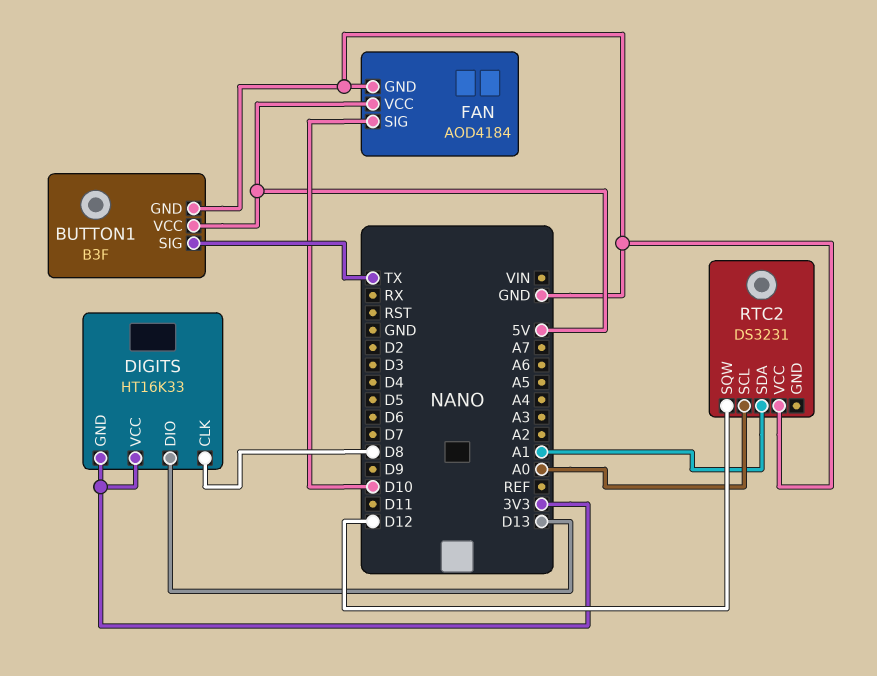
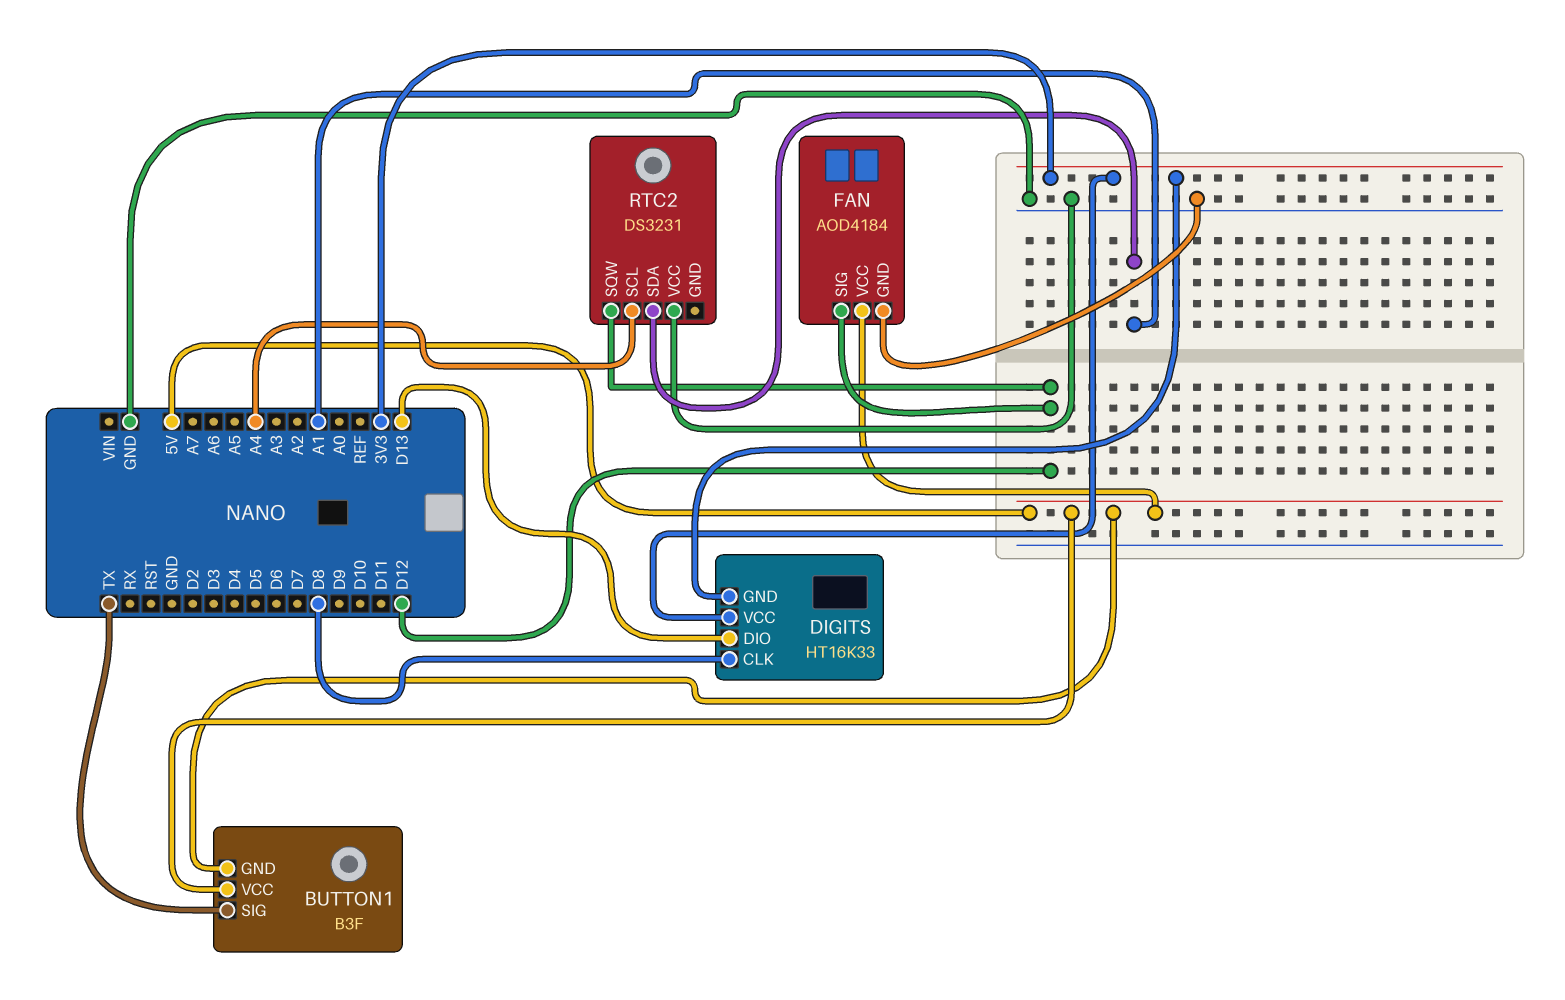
BUTTON1 pin GND: GND -> 5V
FAN pin SIG: D10 -> D12
RTC2 pin SCL: A0 -> A4

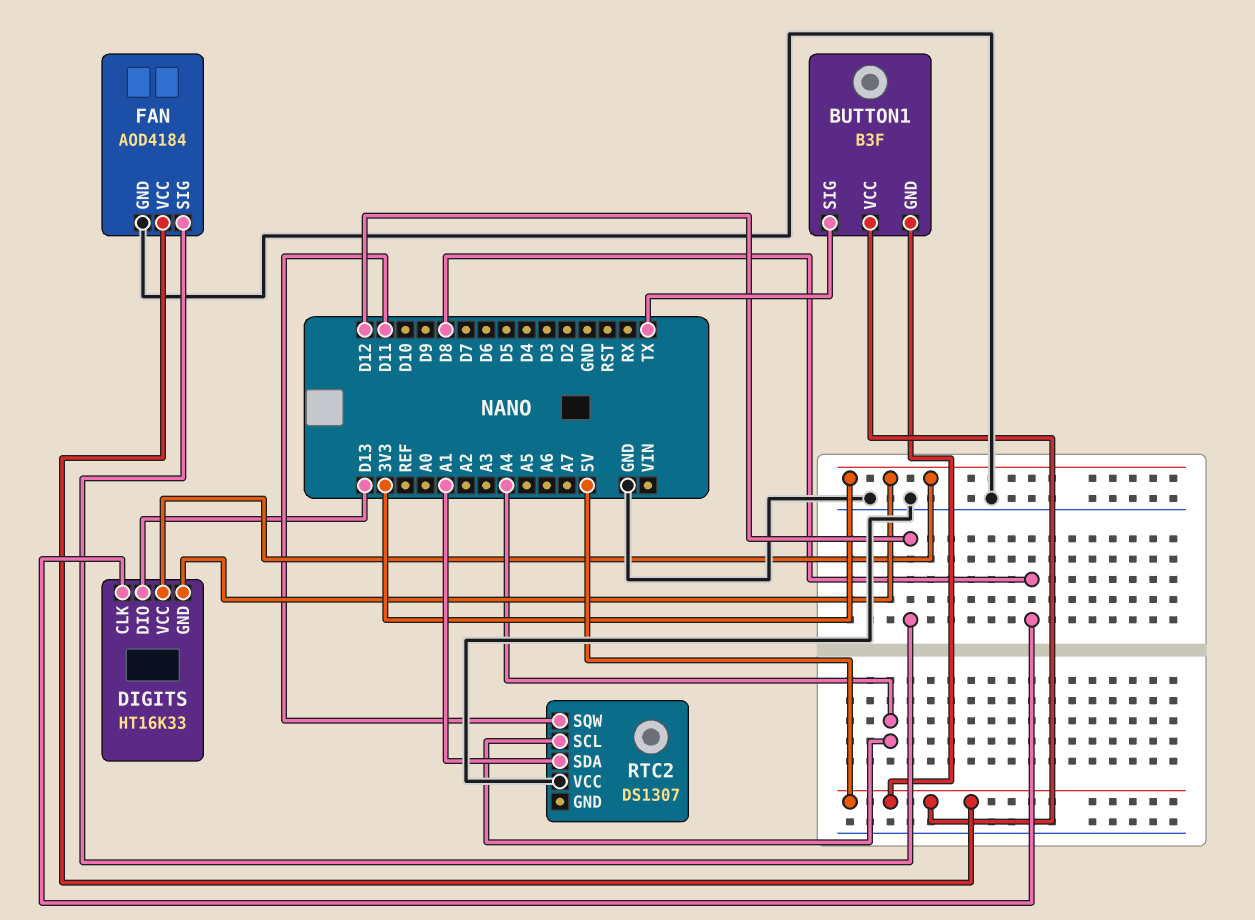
RTC2: DS3231 -> DS1307
RTC2 pin SQW: D12 -> D11

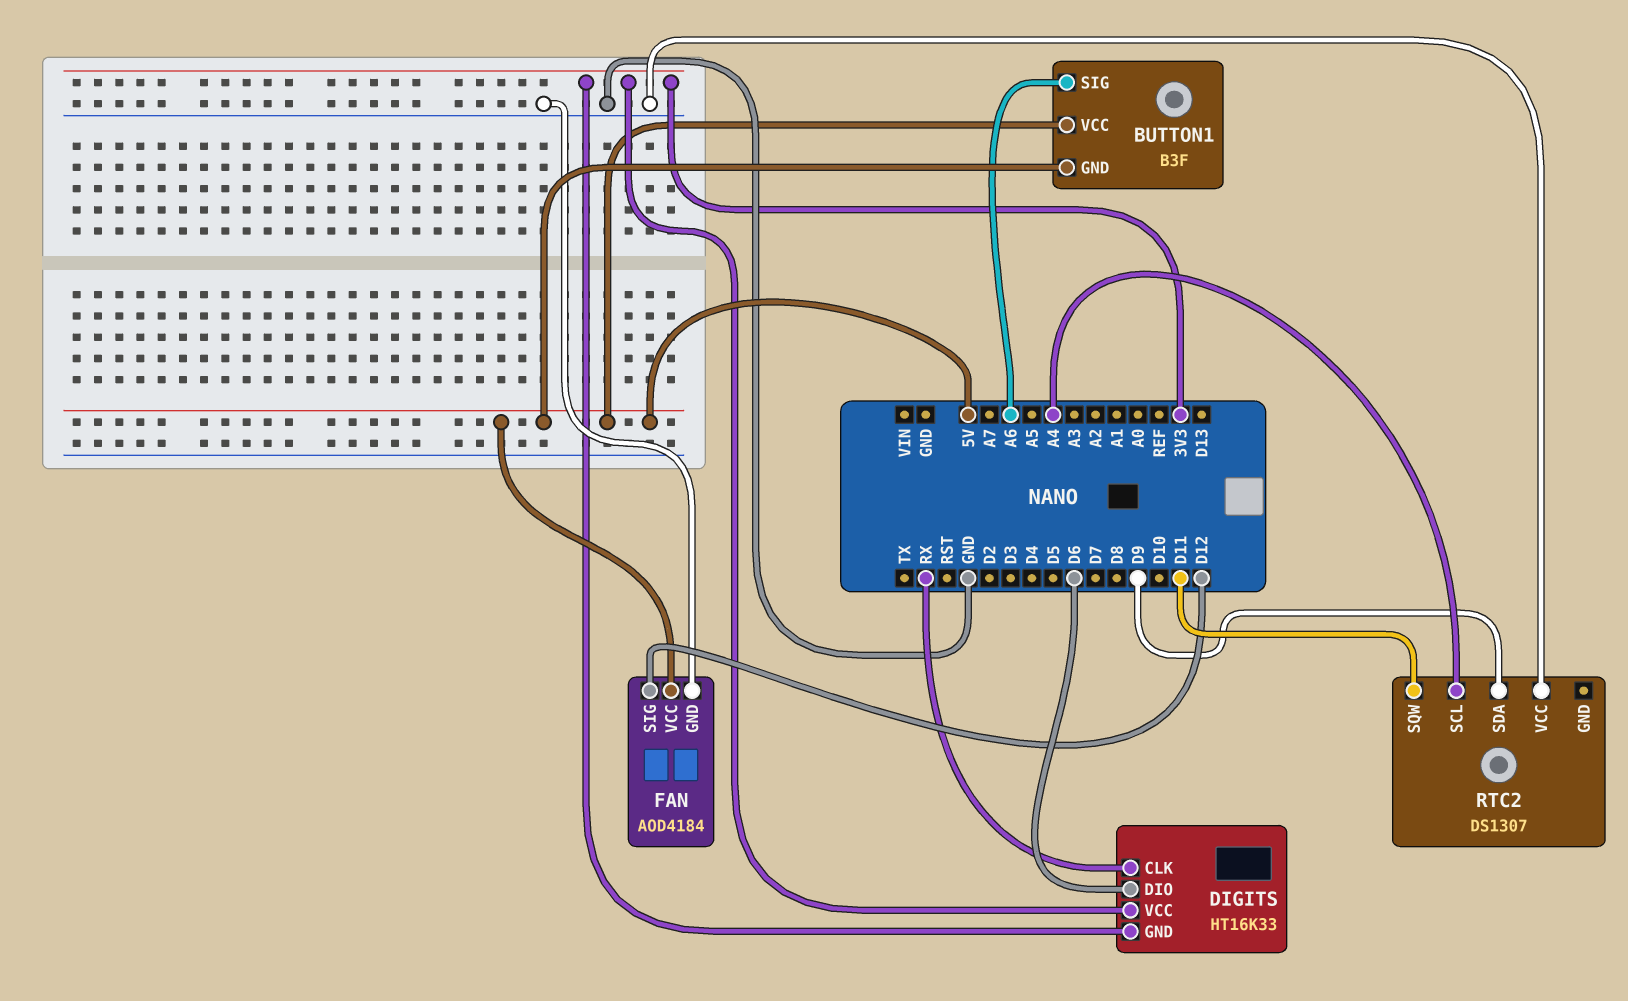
BUTTON1 pin SIG: TX -> A6
DIGITS pin CLK: D8 -> RX
DIGITS pin DIO: D13 -> D6
RTC2 pin SDA: A1 -> D9

